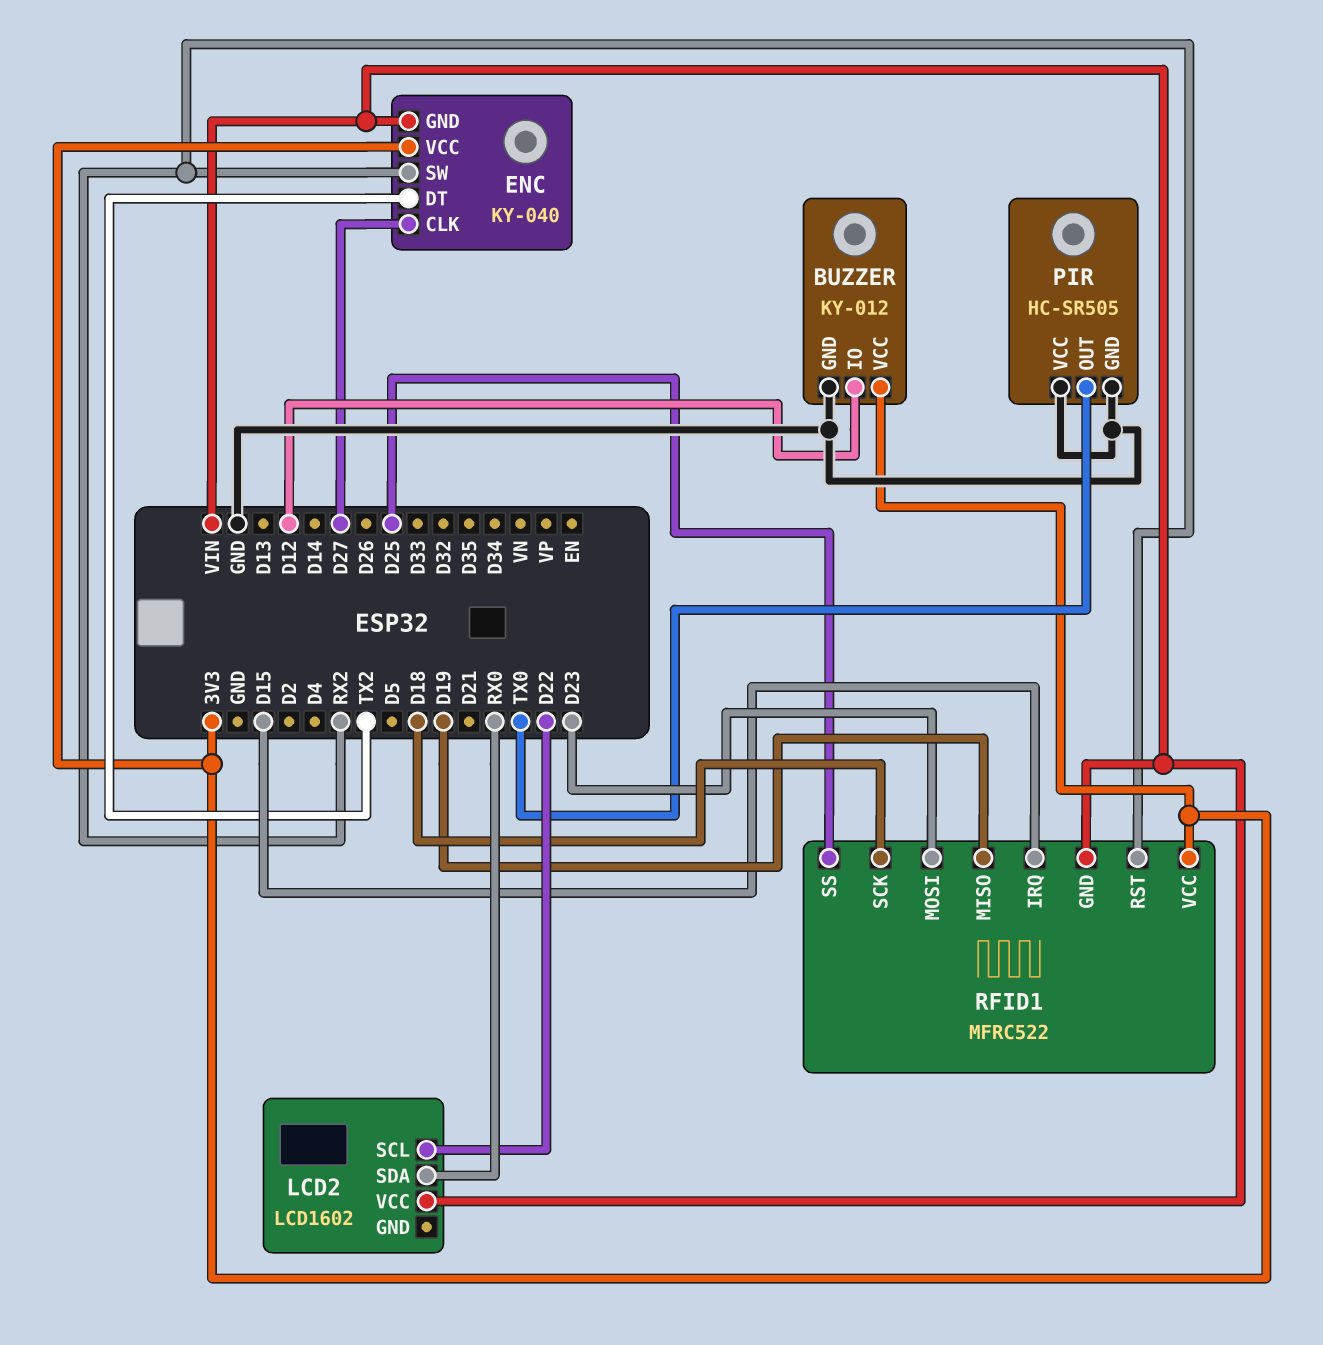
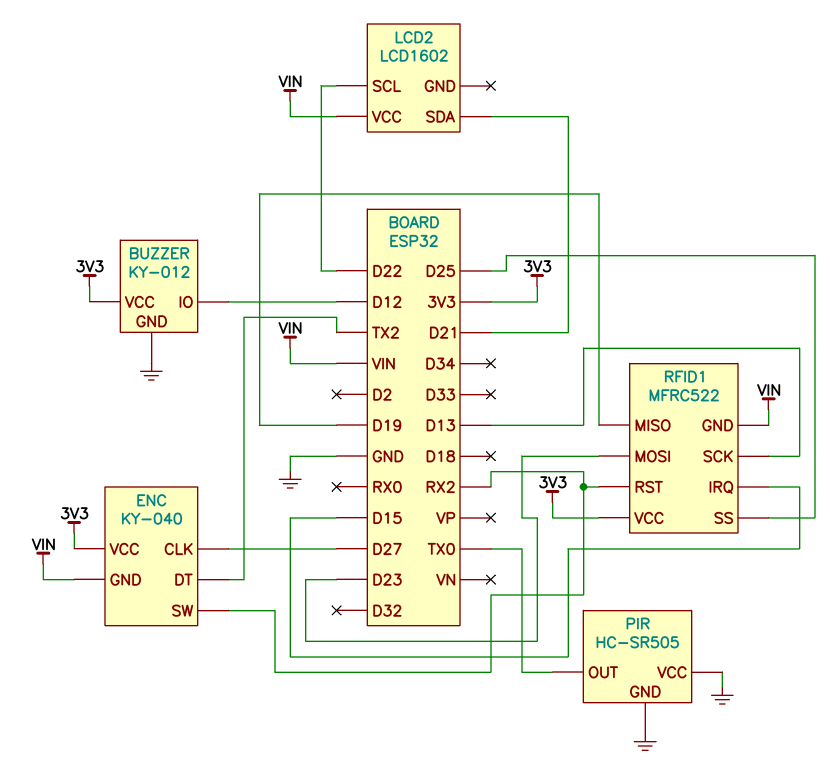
LCD2 pin SDA: RX0 -> D21
RFID1 pin SCK: D18 -> D13

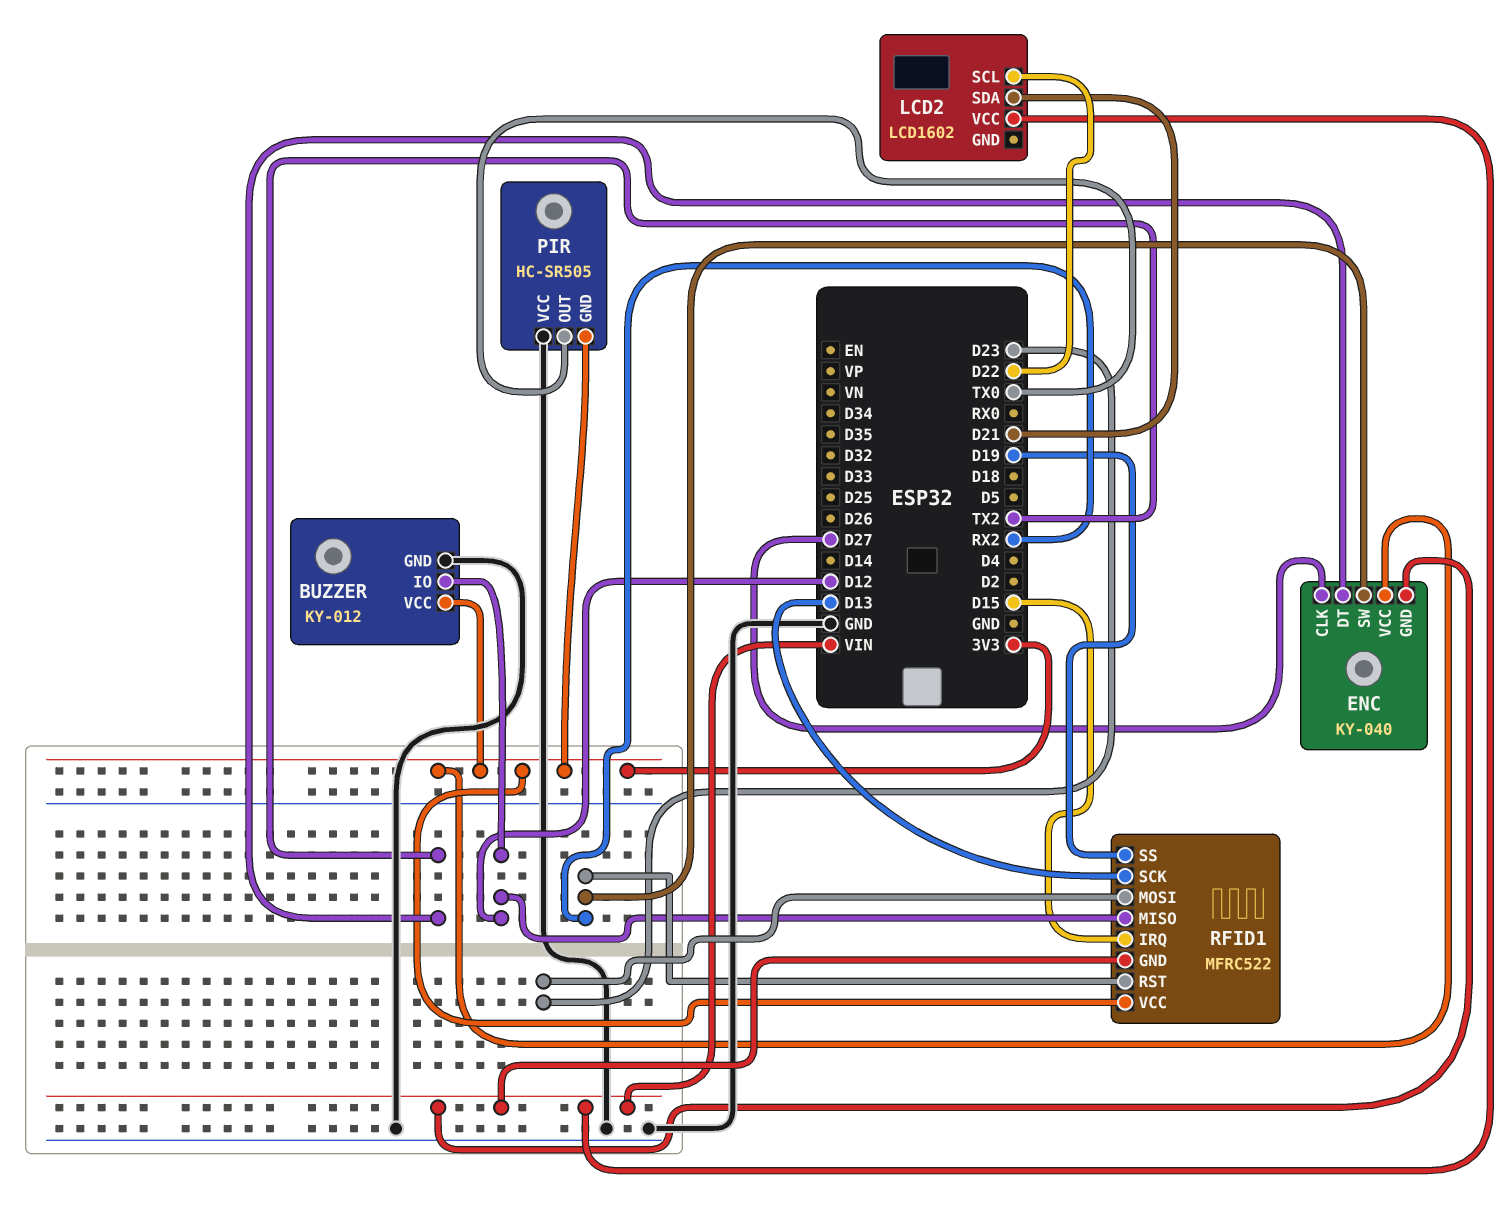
PIR pin GND: GND -> 3V3
RFID1 pin MISO: D19 -> D12
RFID1 pin SS: D25 -> D19

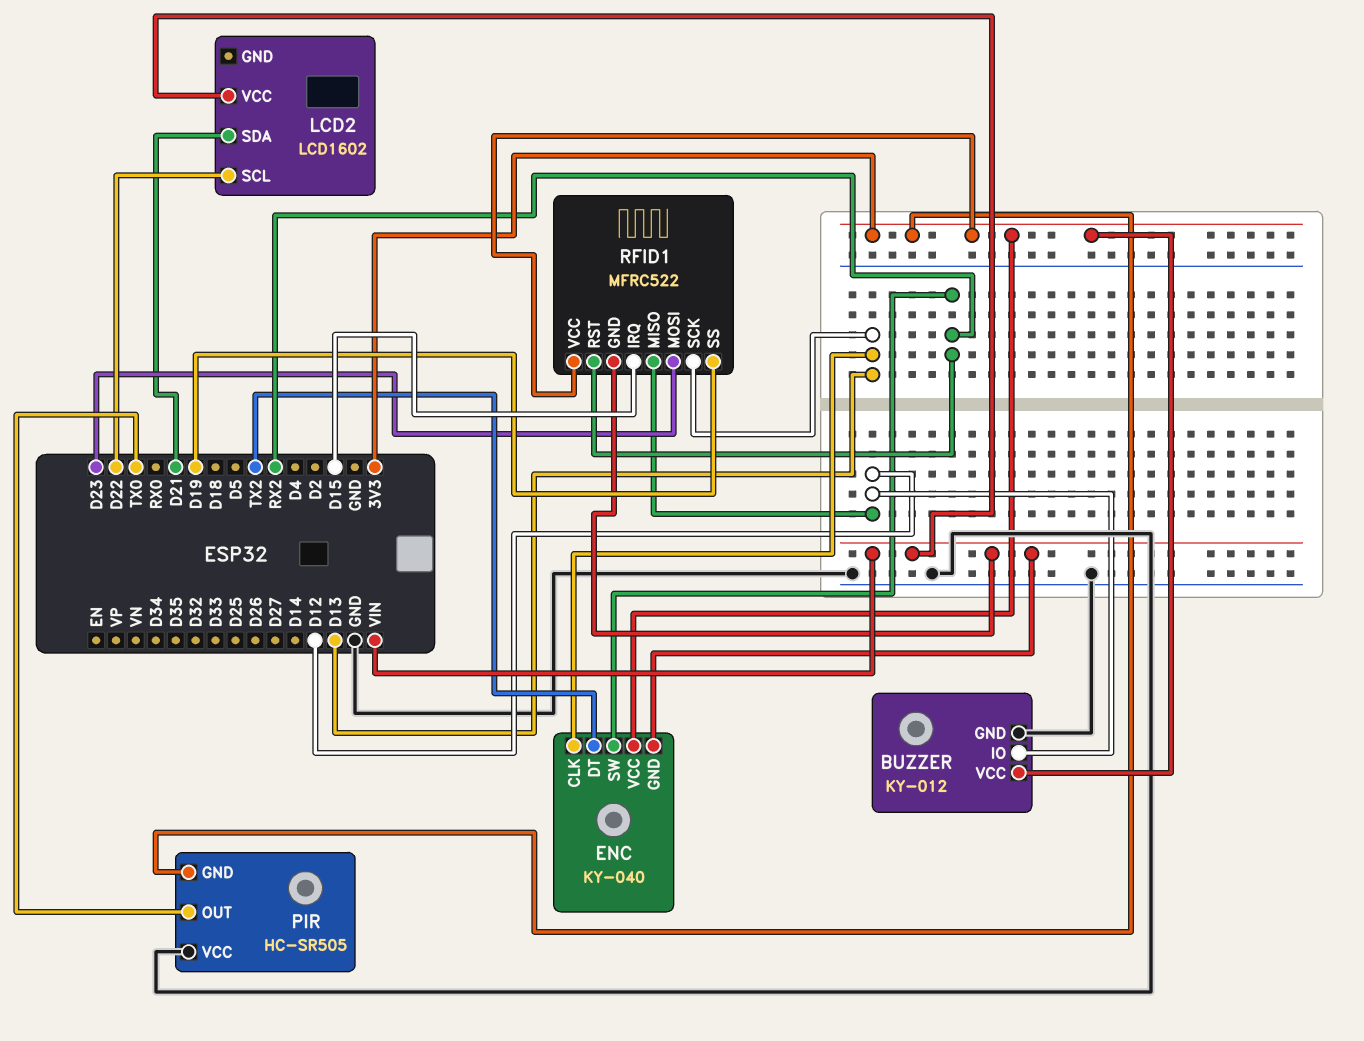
ENC pin CLK: D27 -> D13

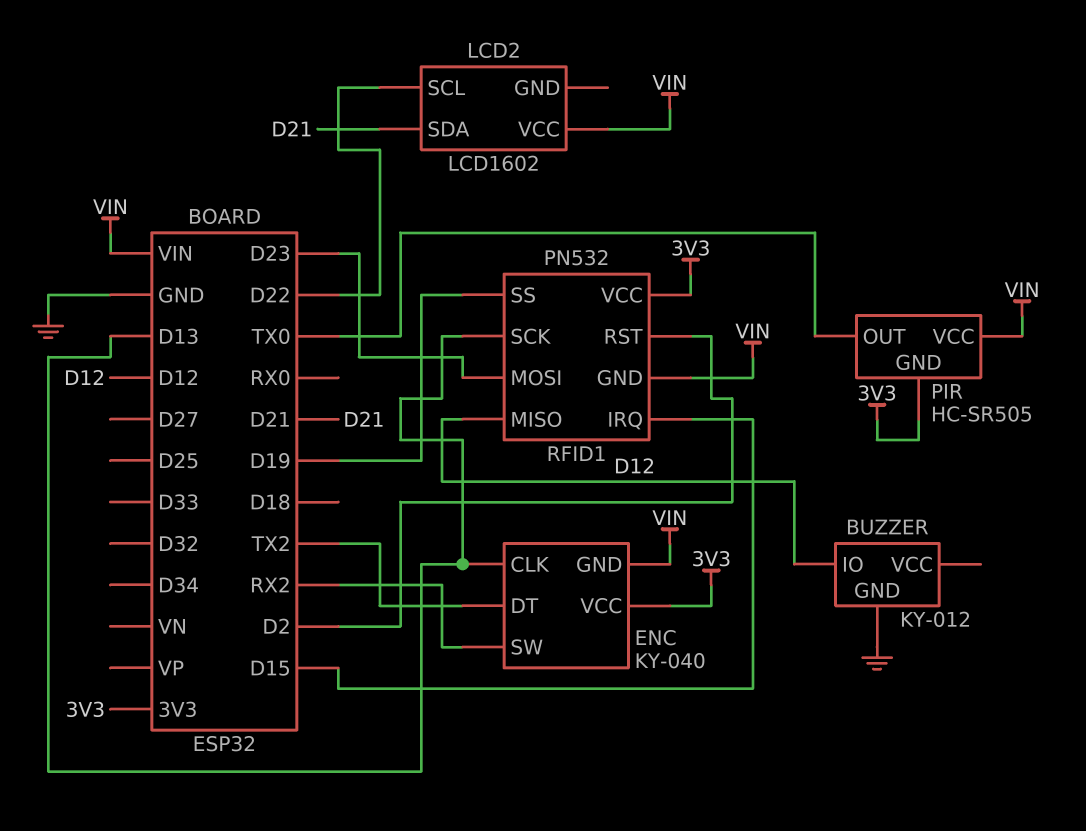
BUZZER pin VCC: 3V3 -> none
PIR pin VCC: GND -> VIN
RFID1: MFRC522 -> PN532
RFID1 pin RST: RX2 -> D2

